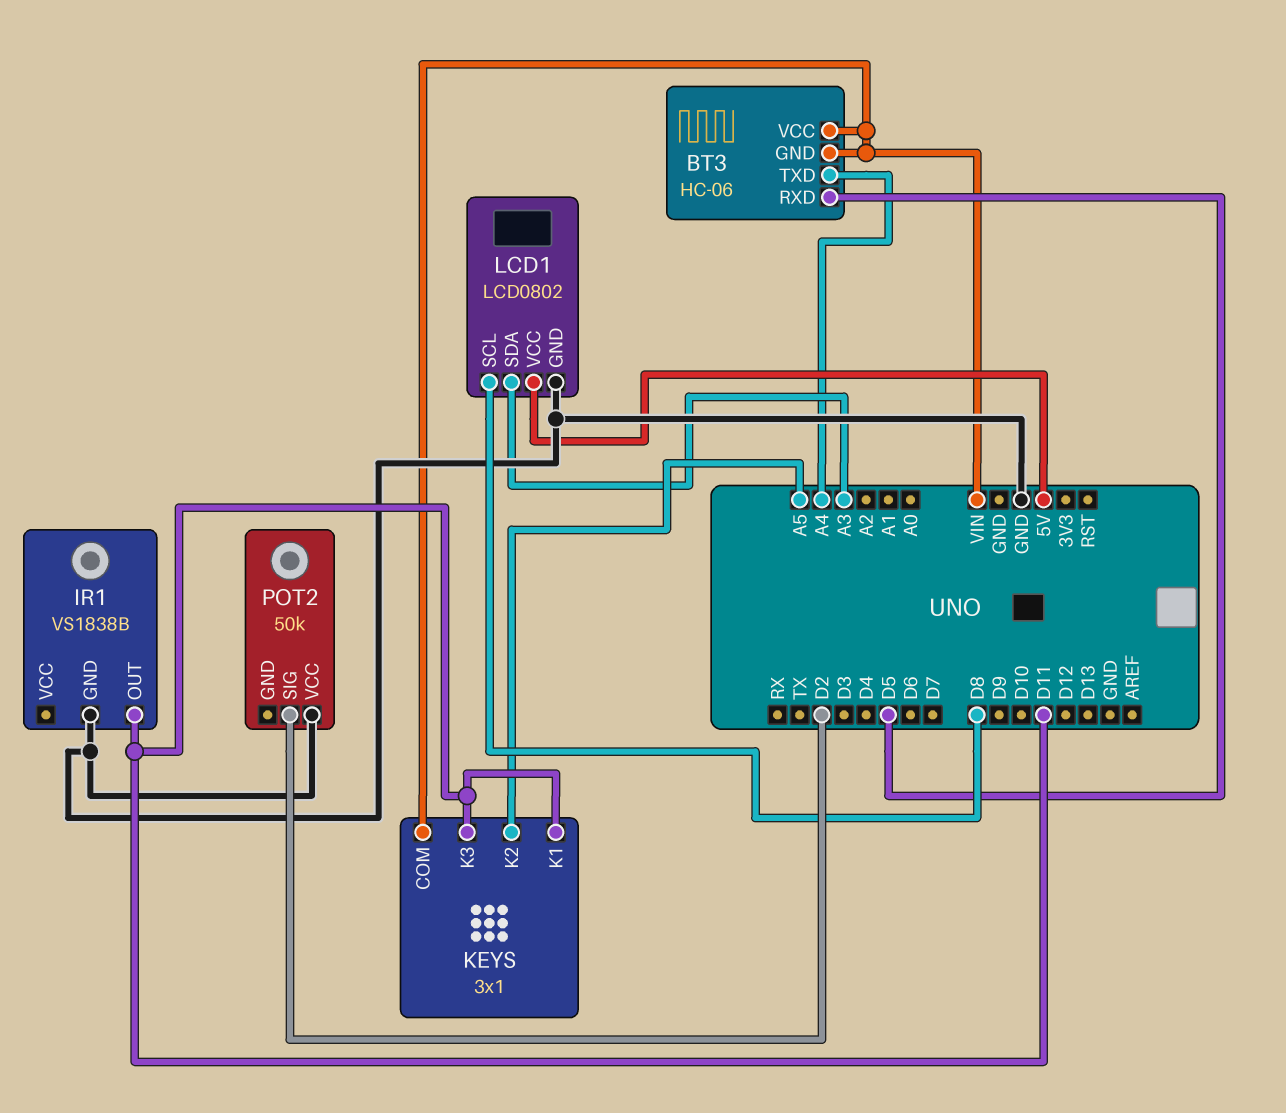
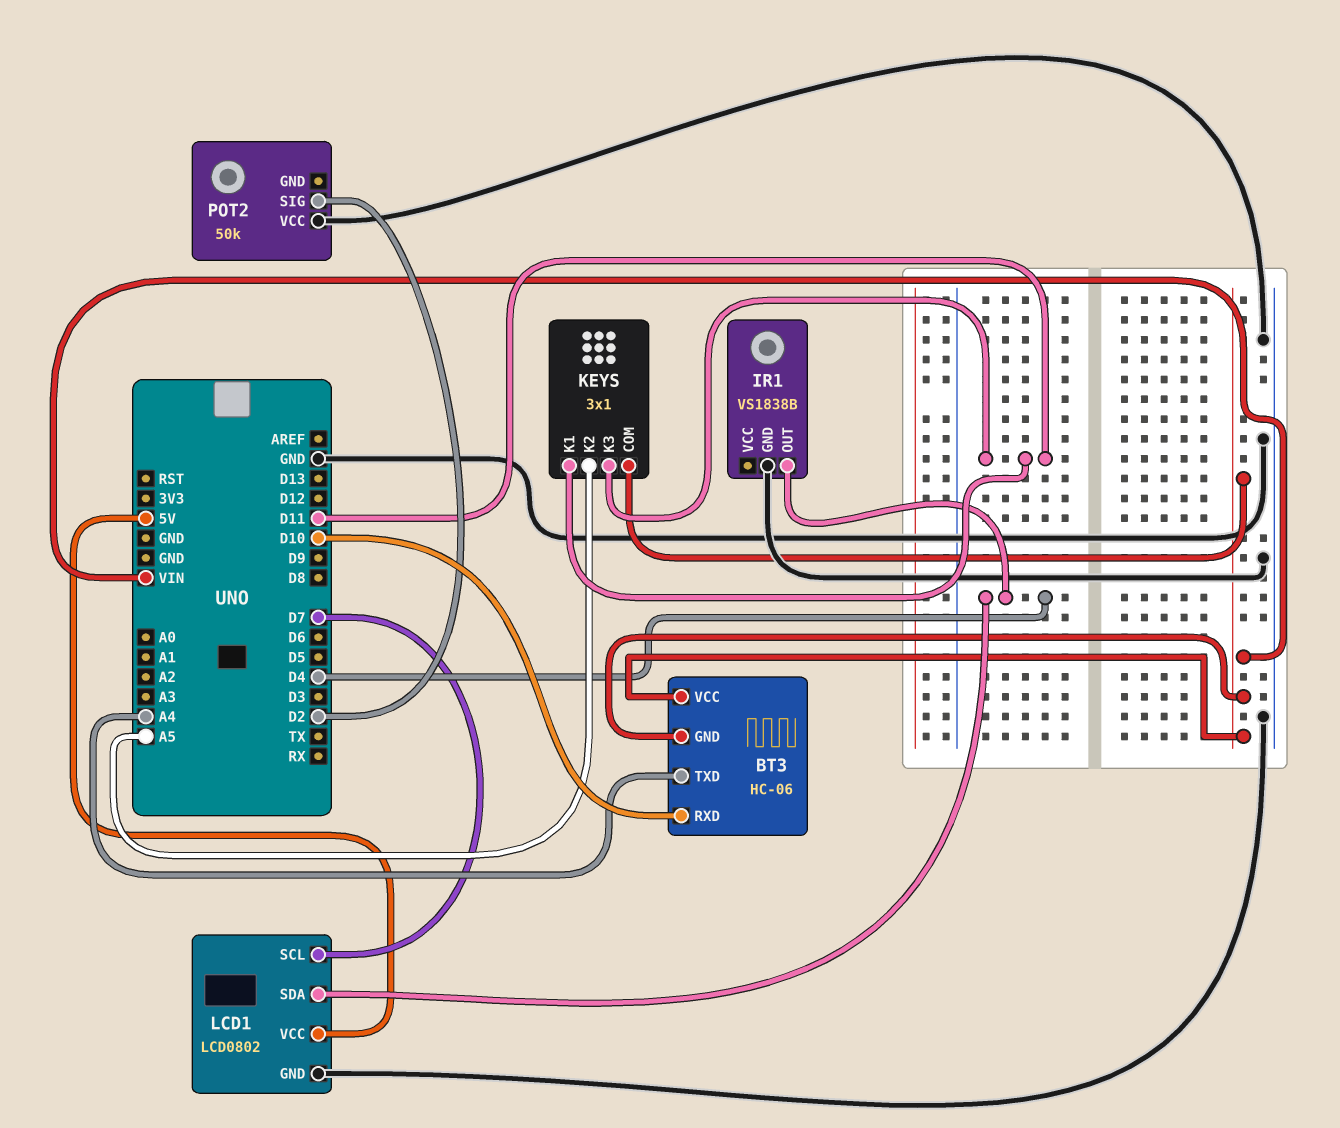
BT3 pin RXD: D5 -> D10
IR1 pin OUT: D11 -> D4
LCD1 pin SCL: D8 -> D7
LCD1 pin SDA: A3 -> D4

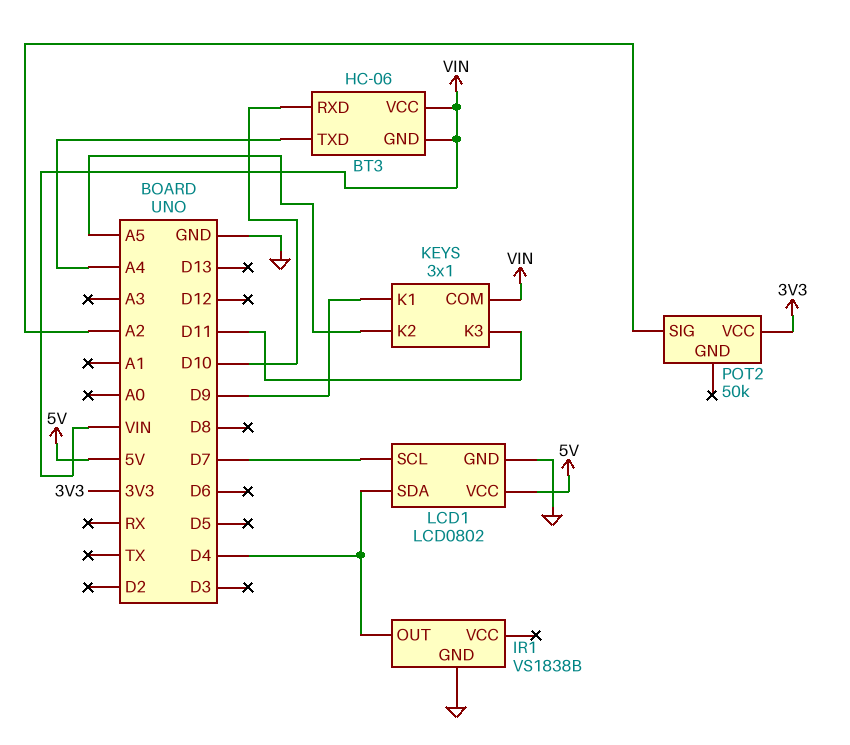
KEYS pin K1: D11 -> D9
POT2 pin SIG: D2 -> A2
POT2 pin VCC: GND -> 3V3

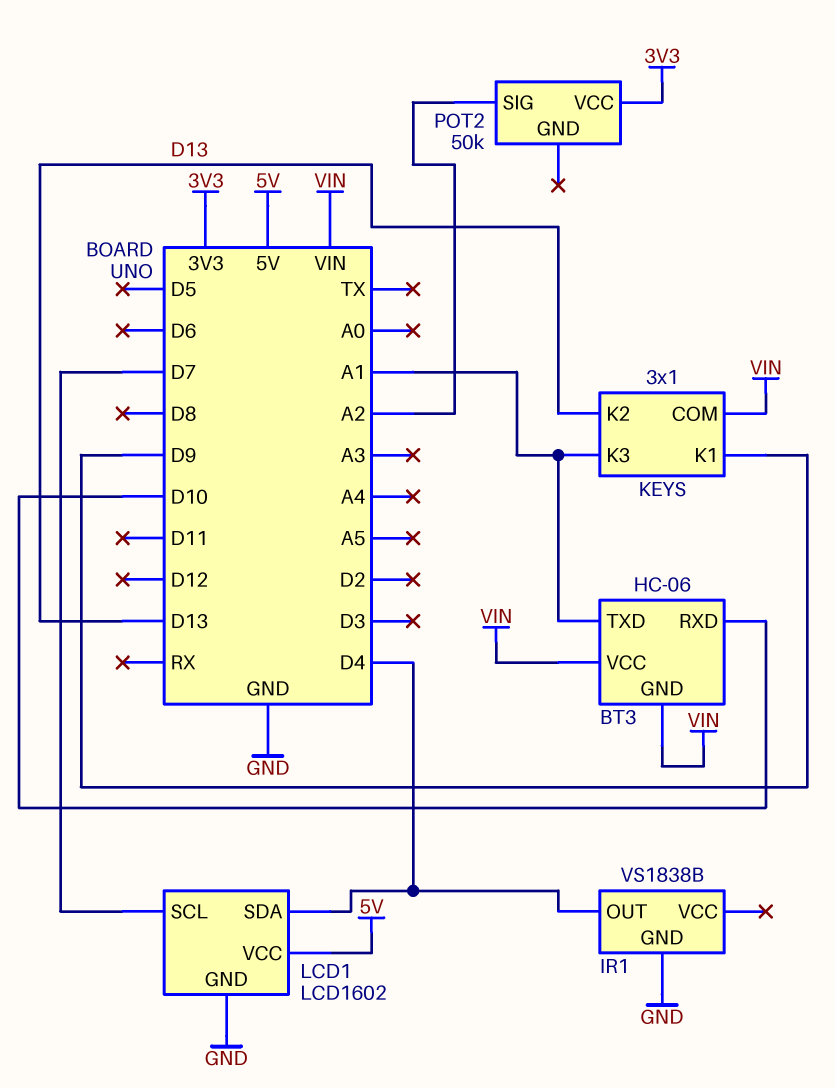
BT3 pin TXD: A4 -> A1
KEYS pin K2: A5 -> D13
KEYS pin K3: D11 -> A1
LCD1: LCD0802 -> LCD1602

